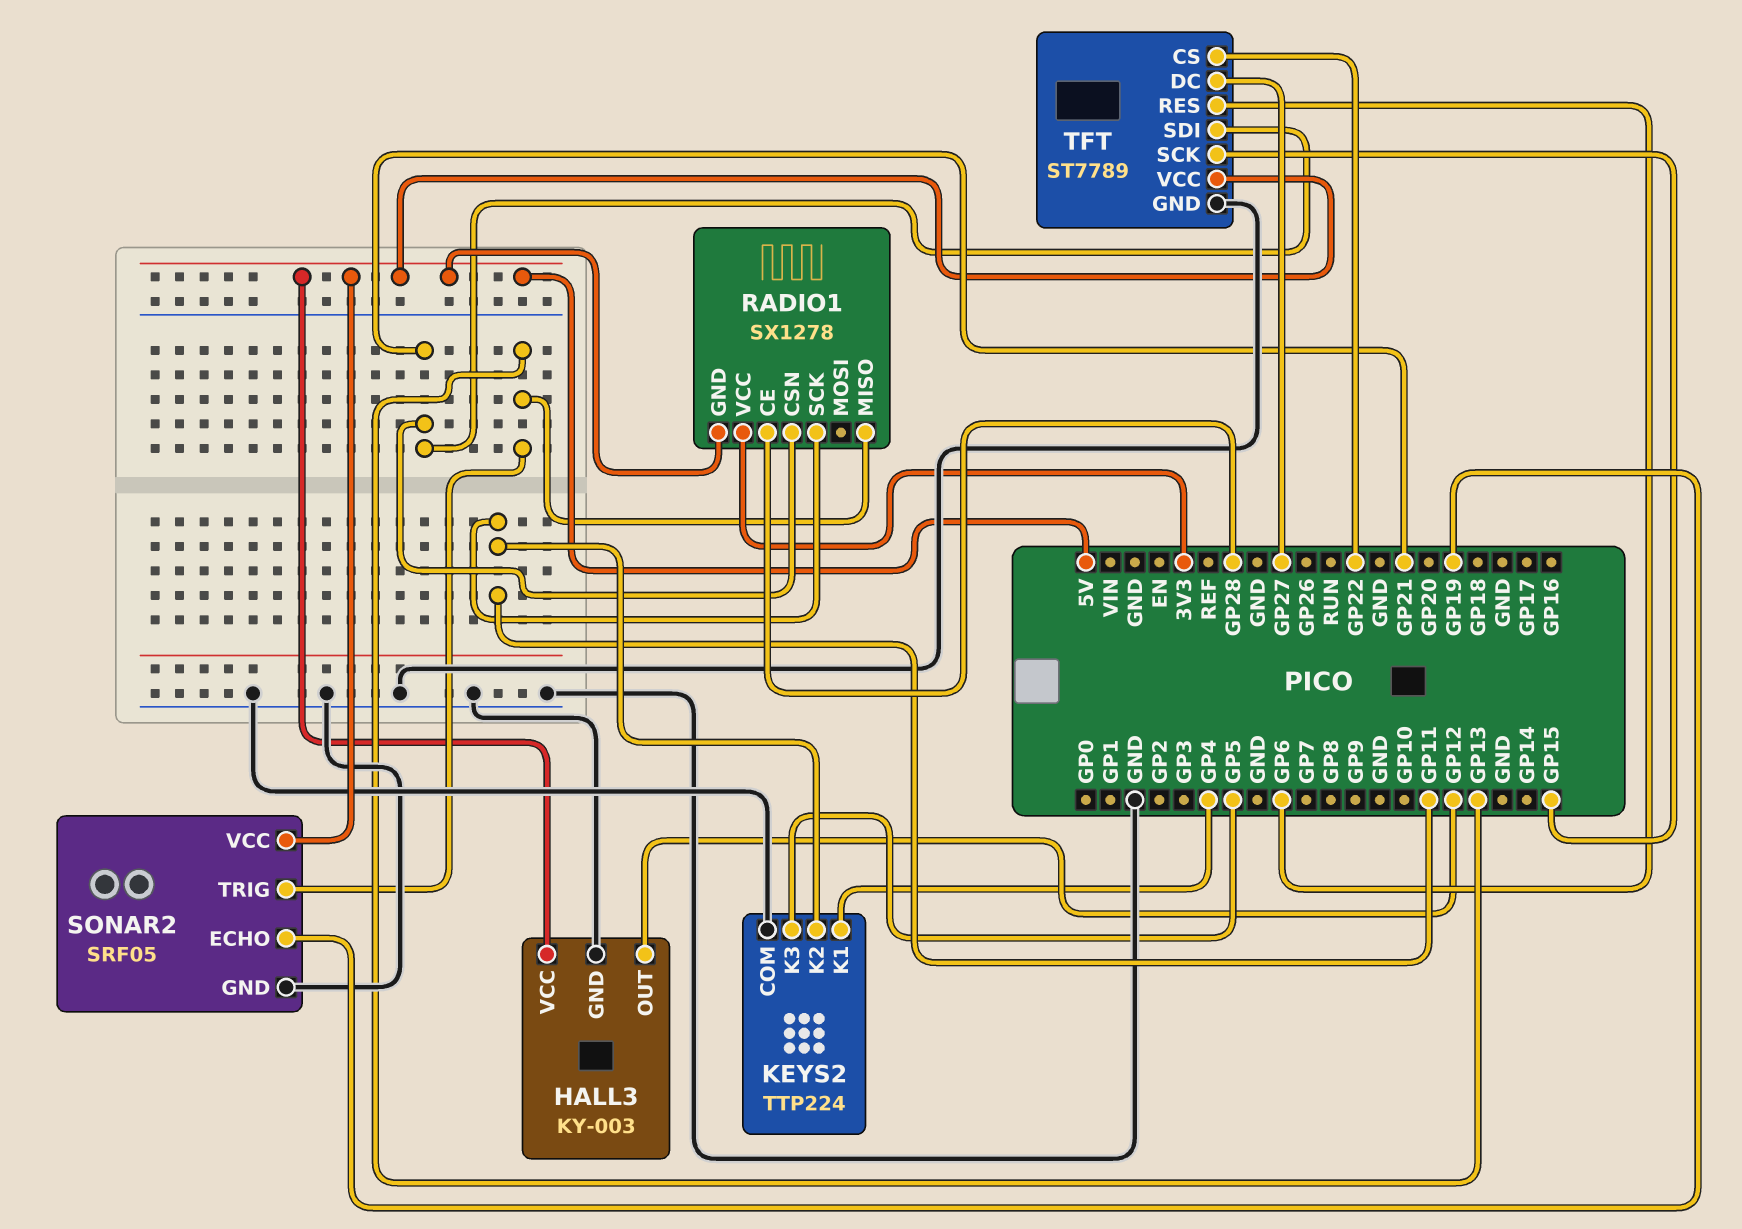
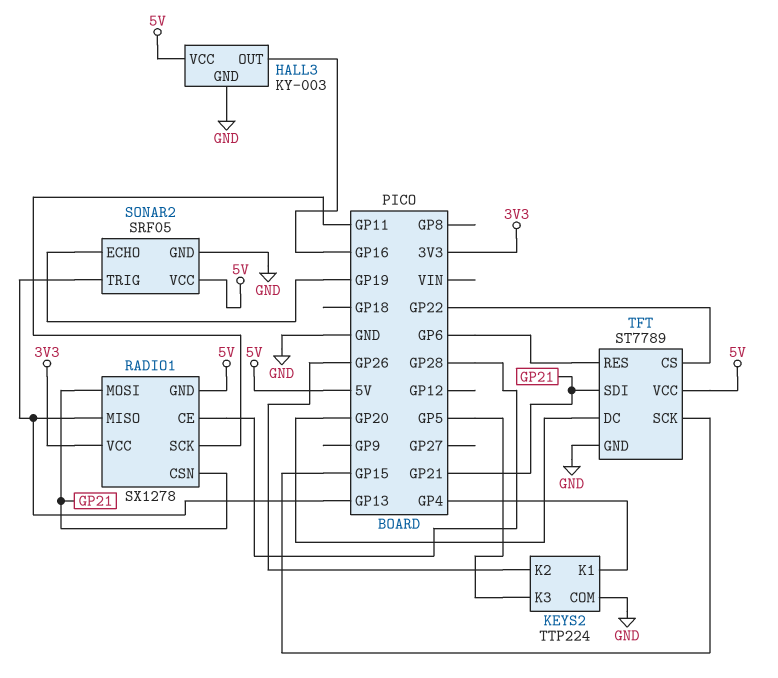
HALL3 pin OUT: GP12 -> GP16
KEYS2 pin K2: GP11 -> GP26
RADIO1 pin MOSI: none -> GP21
TFT pin DC: GP27 -> GP20

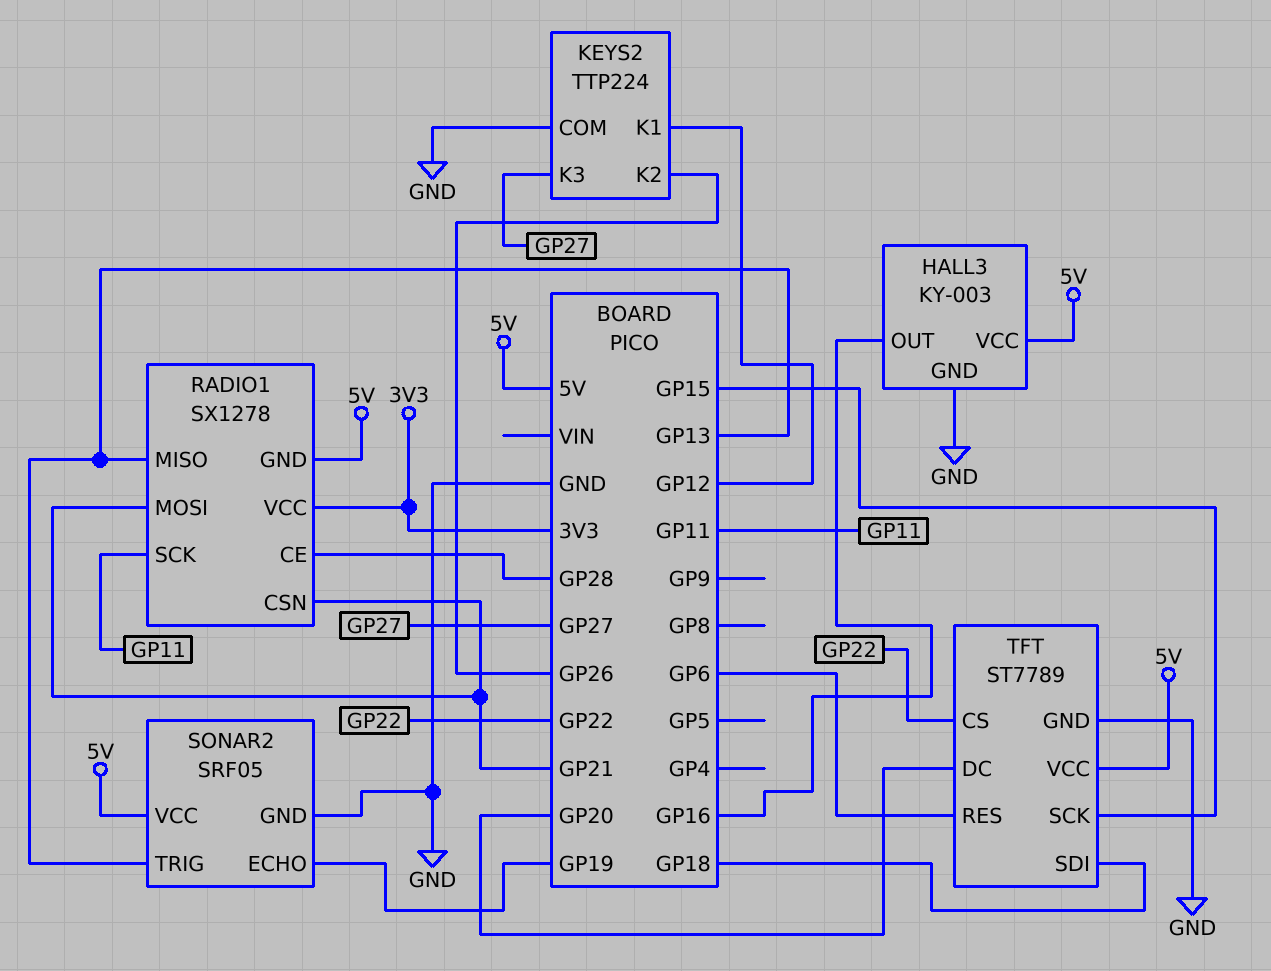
KEYS2 pin K1: GP4 -> GP12
KEYS2 pin K3: GP5 -> GP27
TFT pin SDI: GP21 -> GP18

